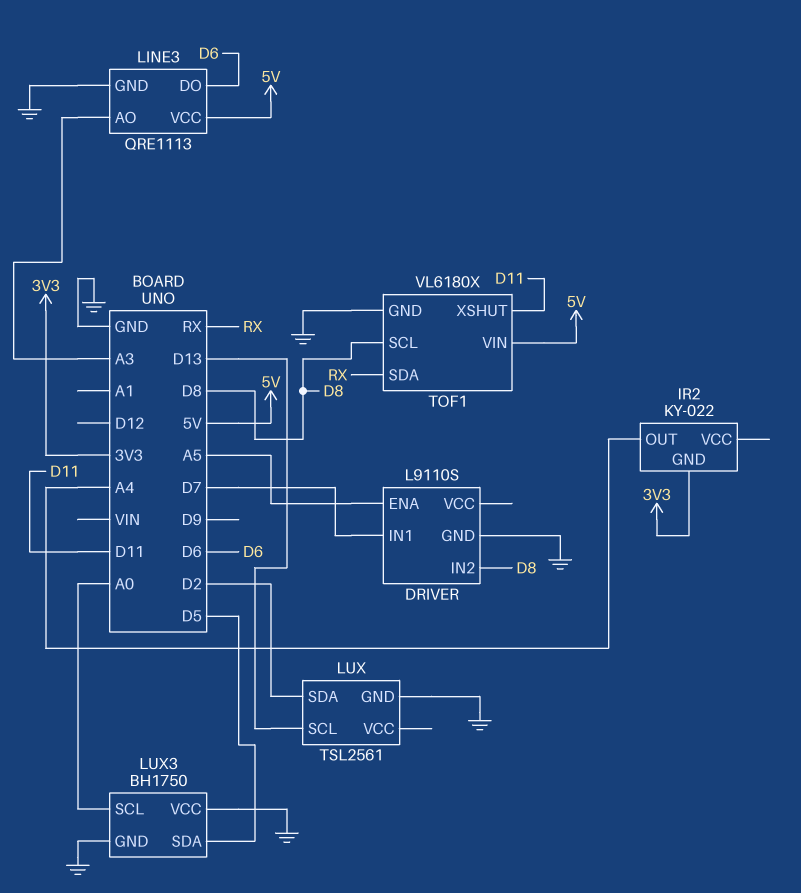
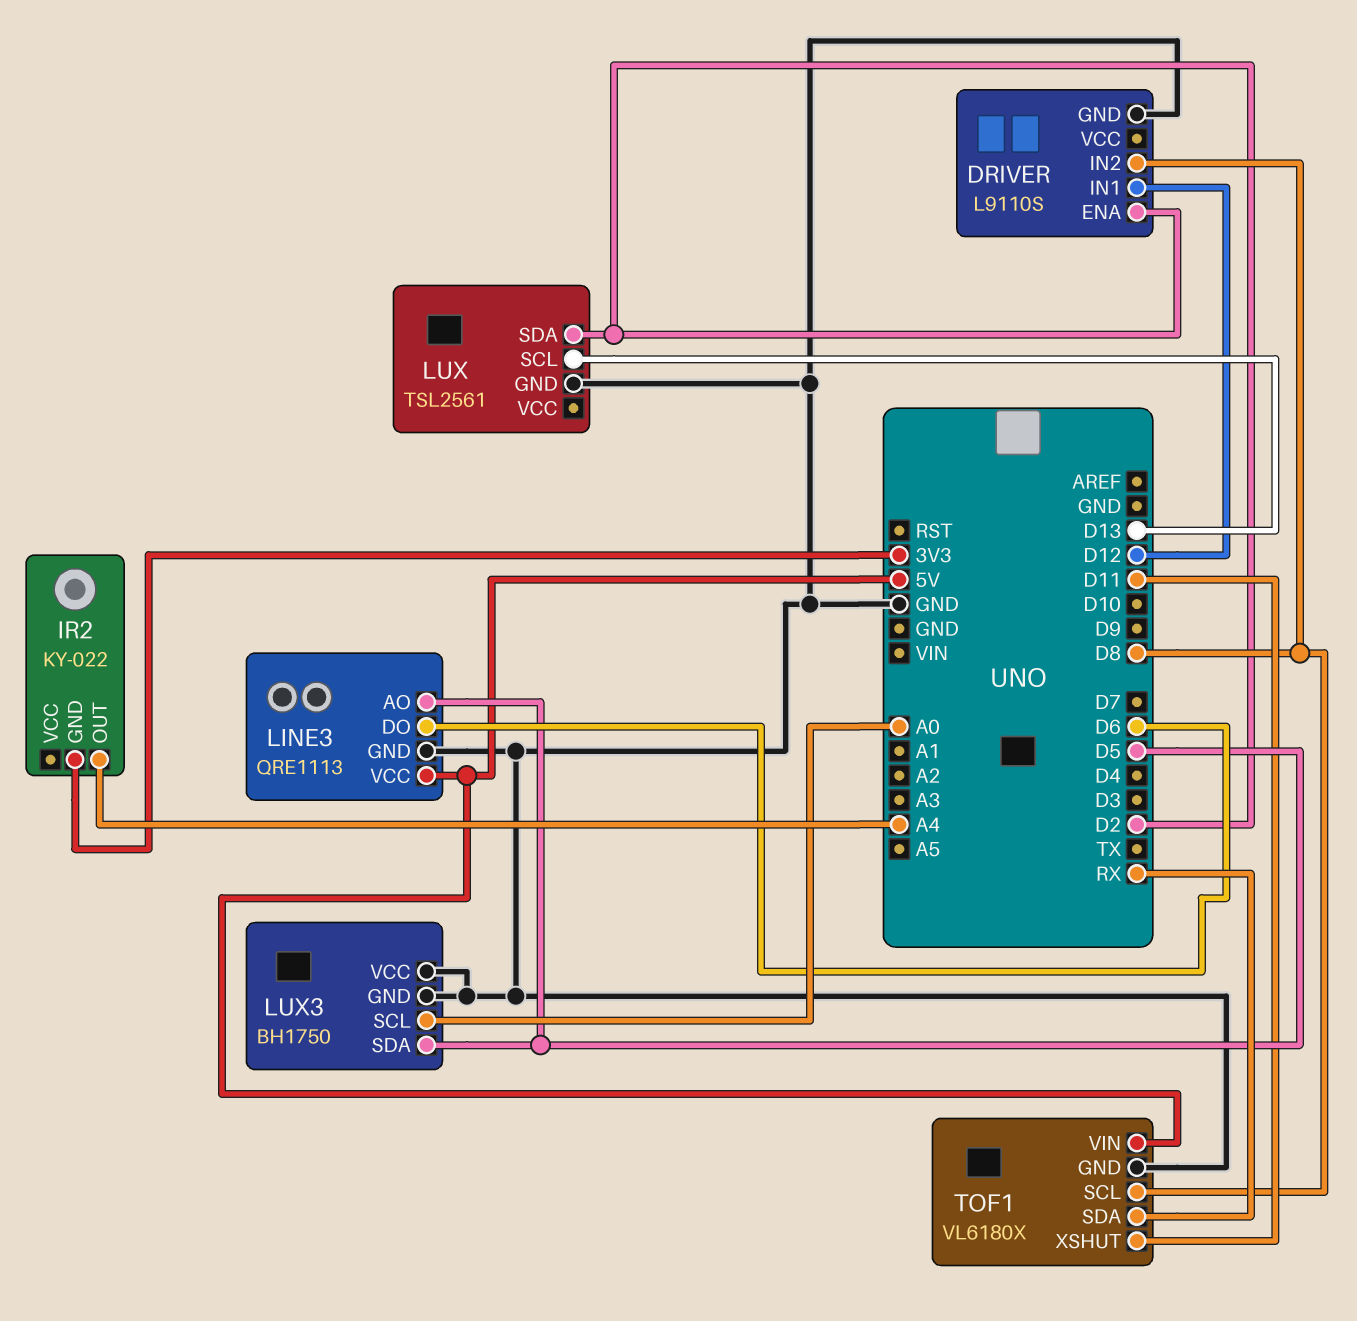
DRIVER pin ENA: A5 -> D2
DRIVER pin IN1: D7 -> D12
LINE3 pin AO: A3 -> D5

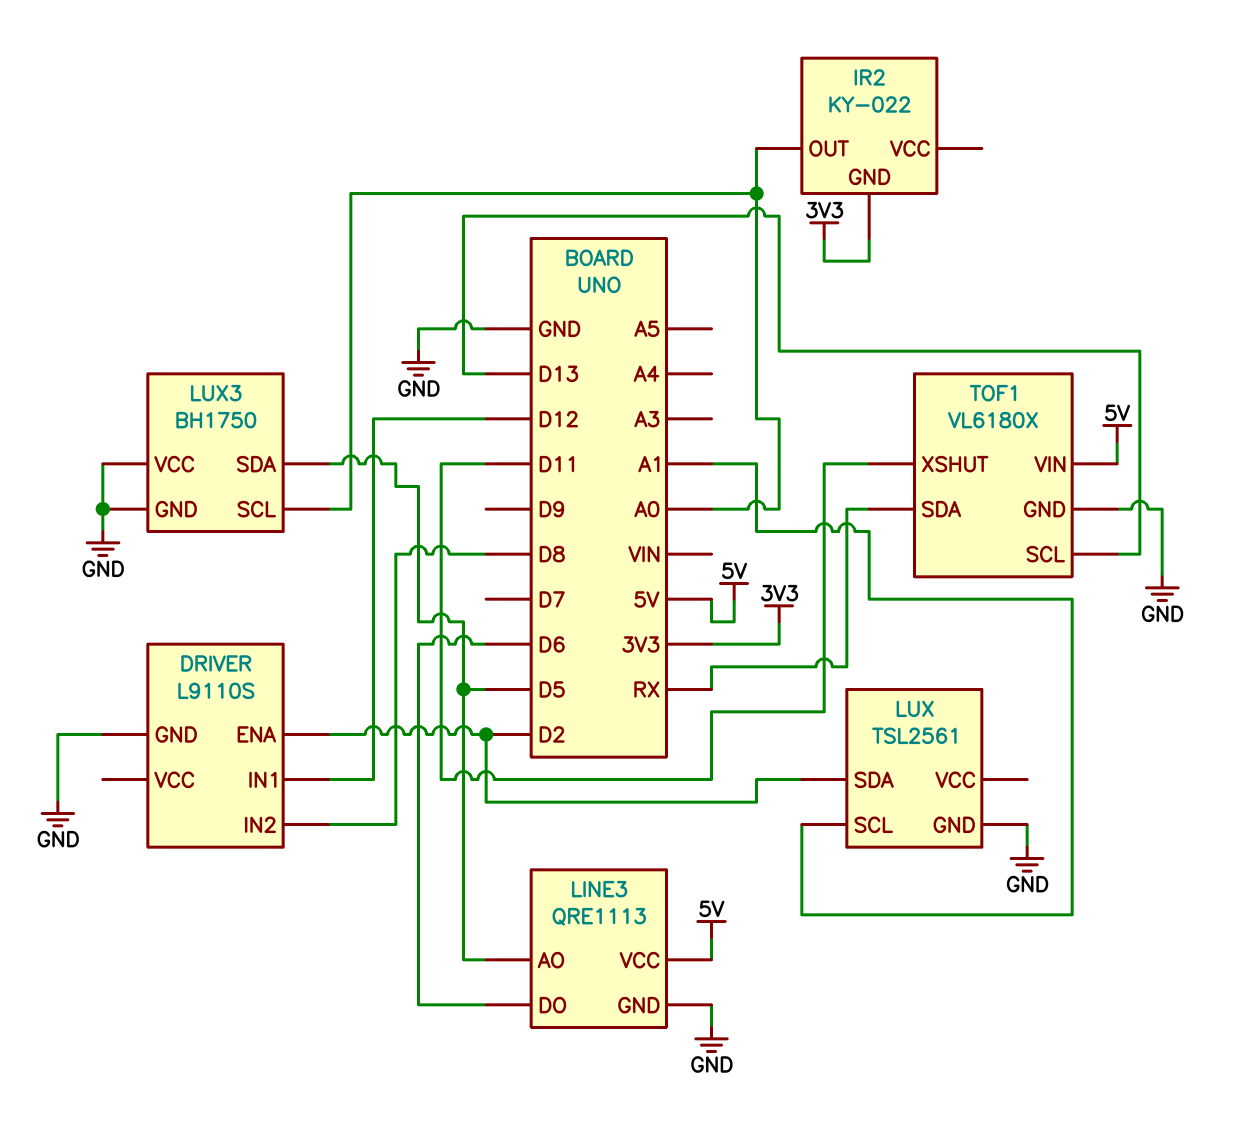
IR2 pin OUT: A4 -> A0
LUX pin SCL: D13 -> A1
TOF1 pin SCL: D8 -> D13

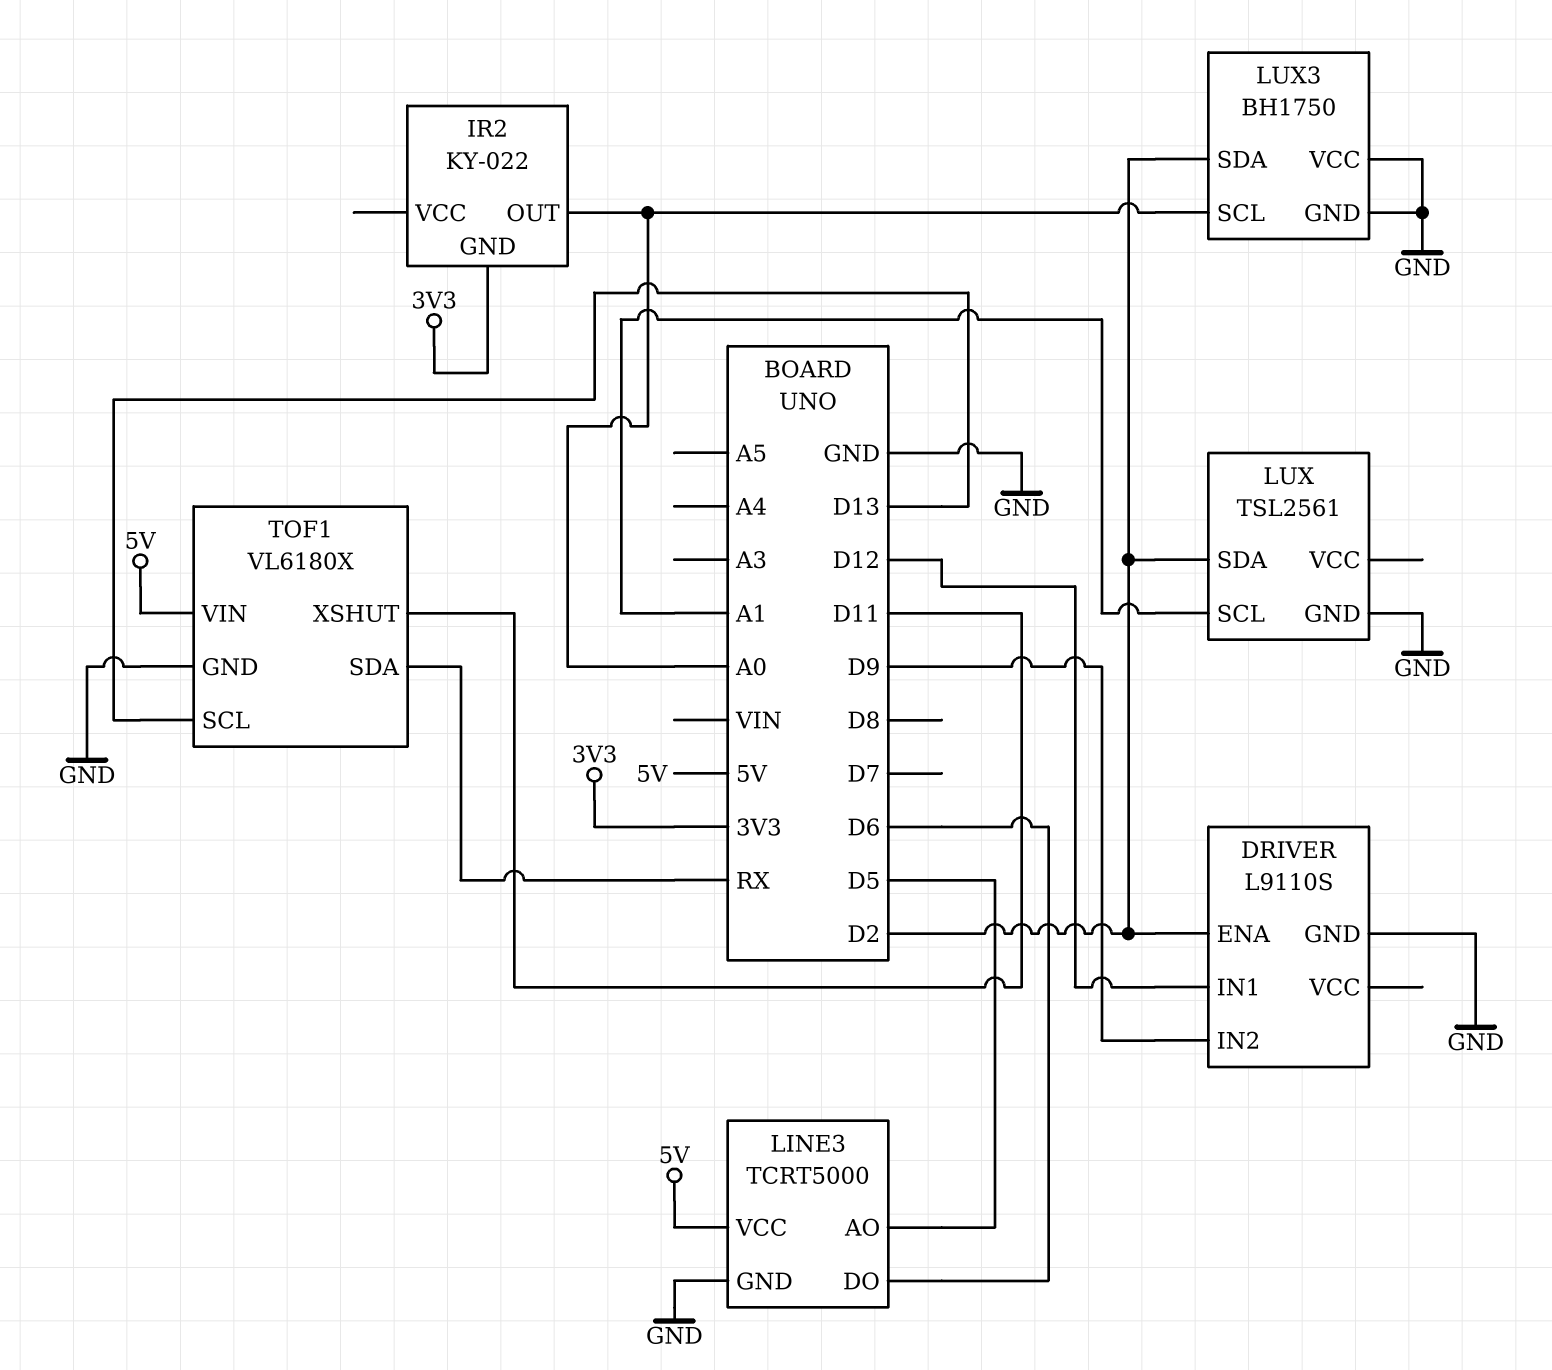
DRIVER pin IN2: D8 -> D9
LINE3: QRE1113 -> TCRT5000
LUX3 pin SDA: D5 -> D2

